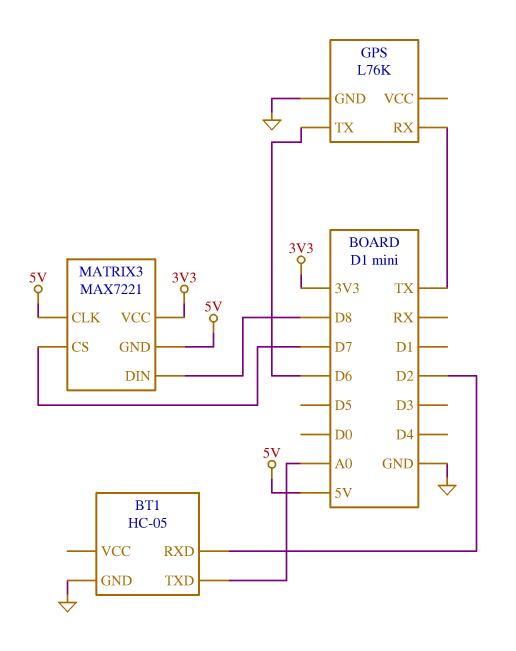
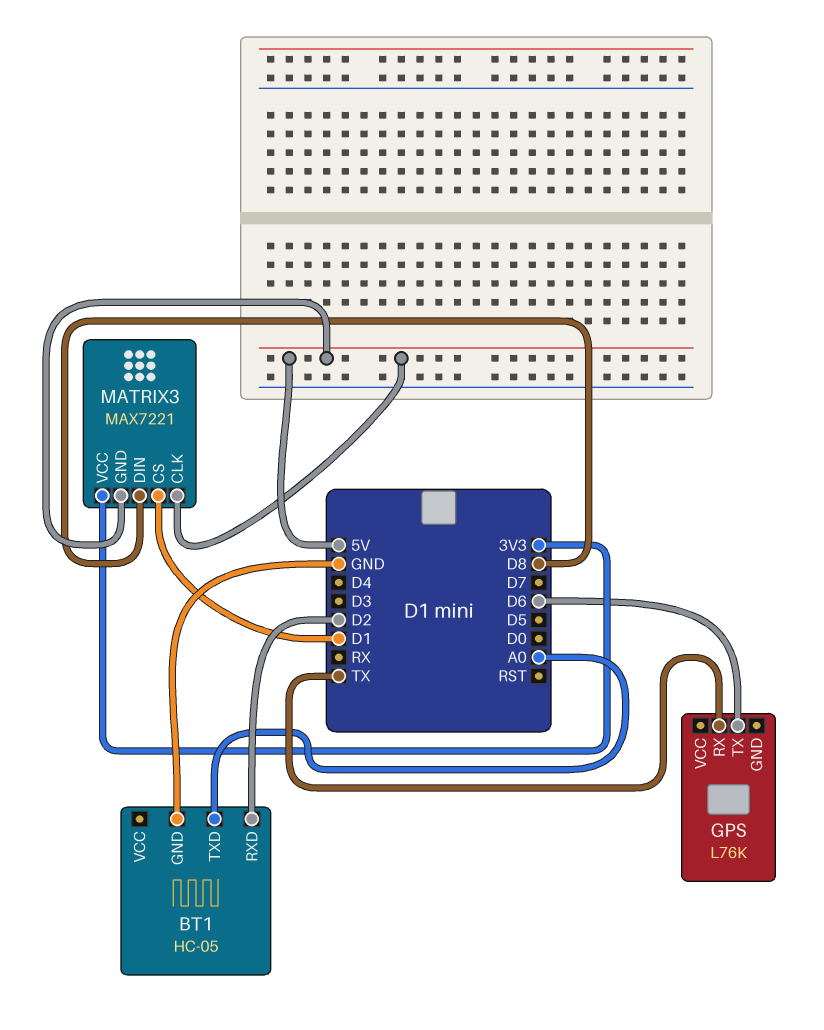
GPS pin GND: GND -> none
MATRIX3 pin CS: D7 -> D1

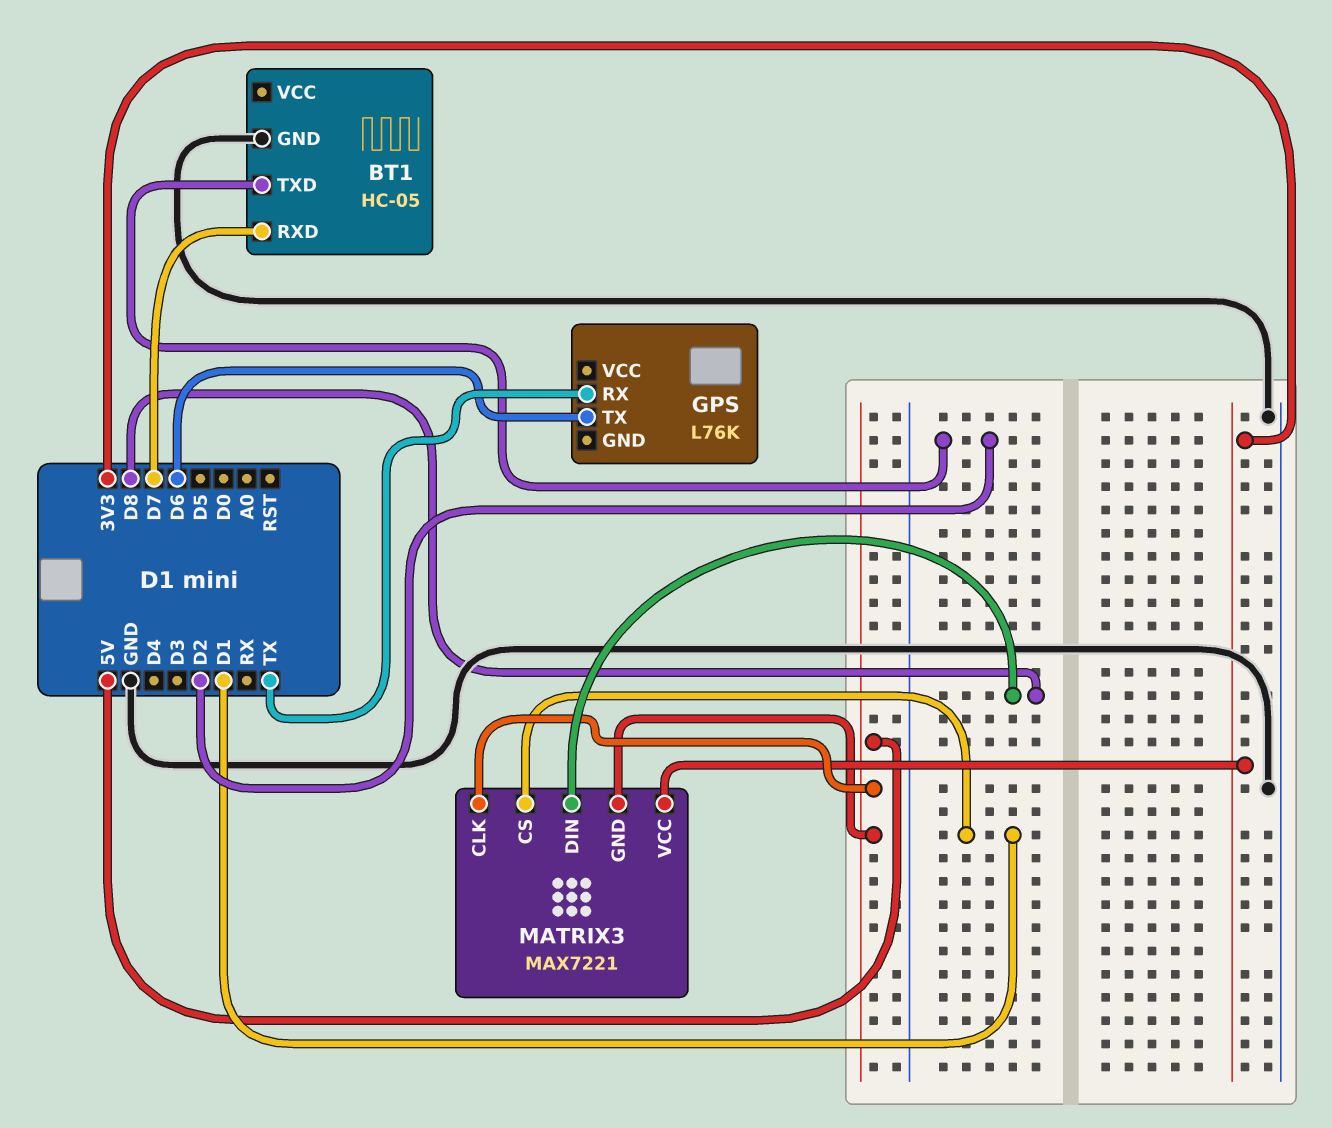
BT1 pin RXD: D2 -> D7
BT1 pin TXD: A0 -> D2

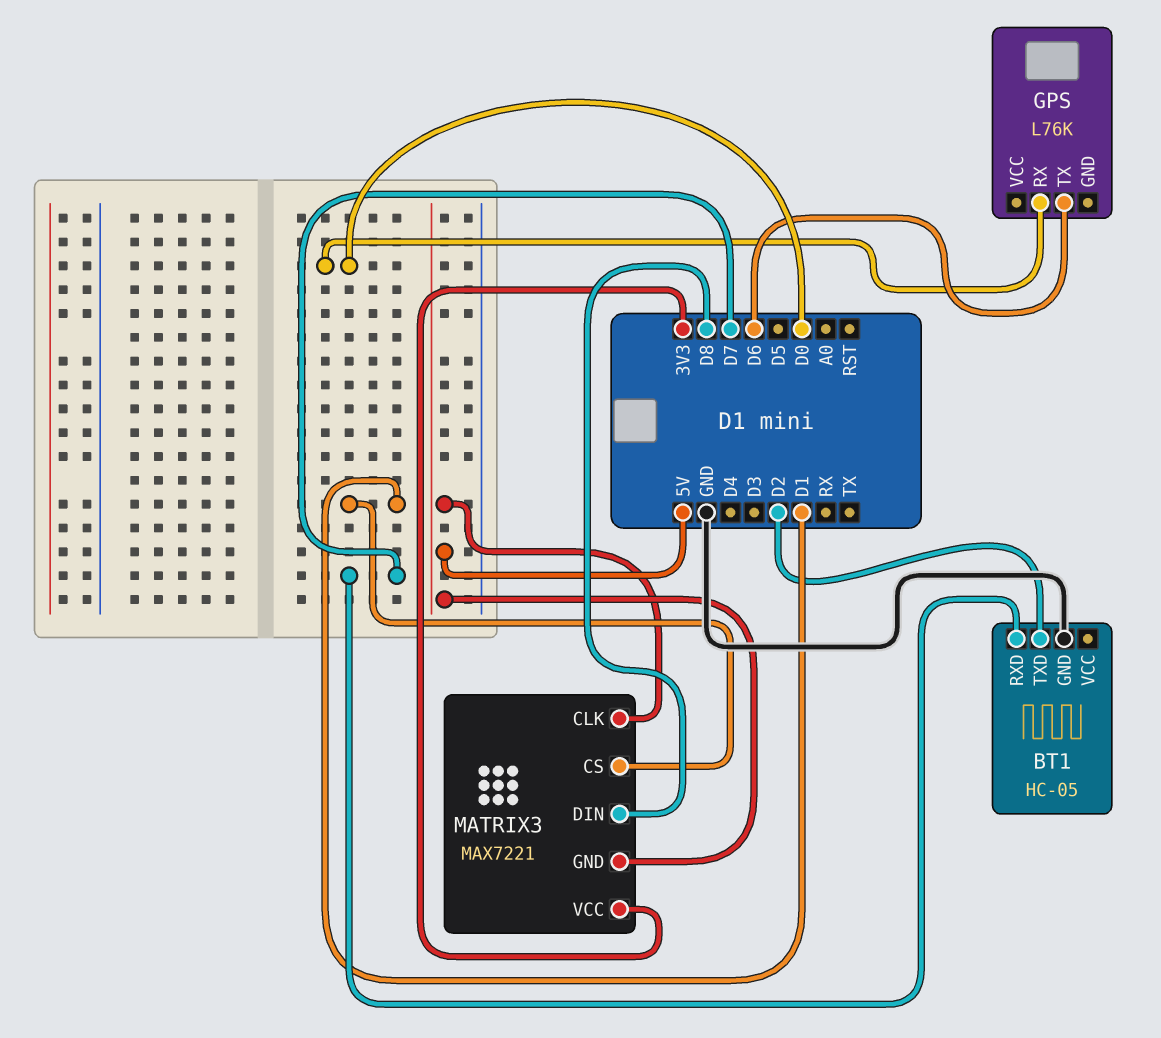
GPS pin RX: TX -> D0

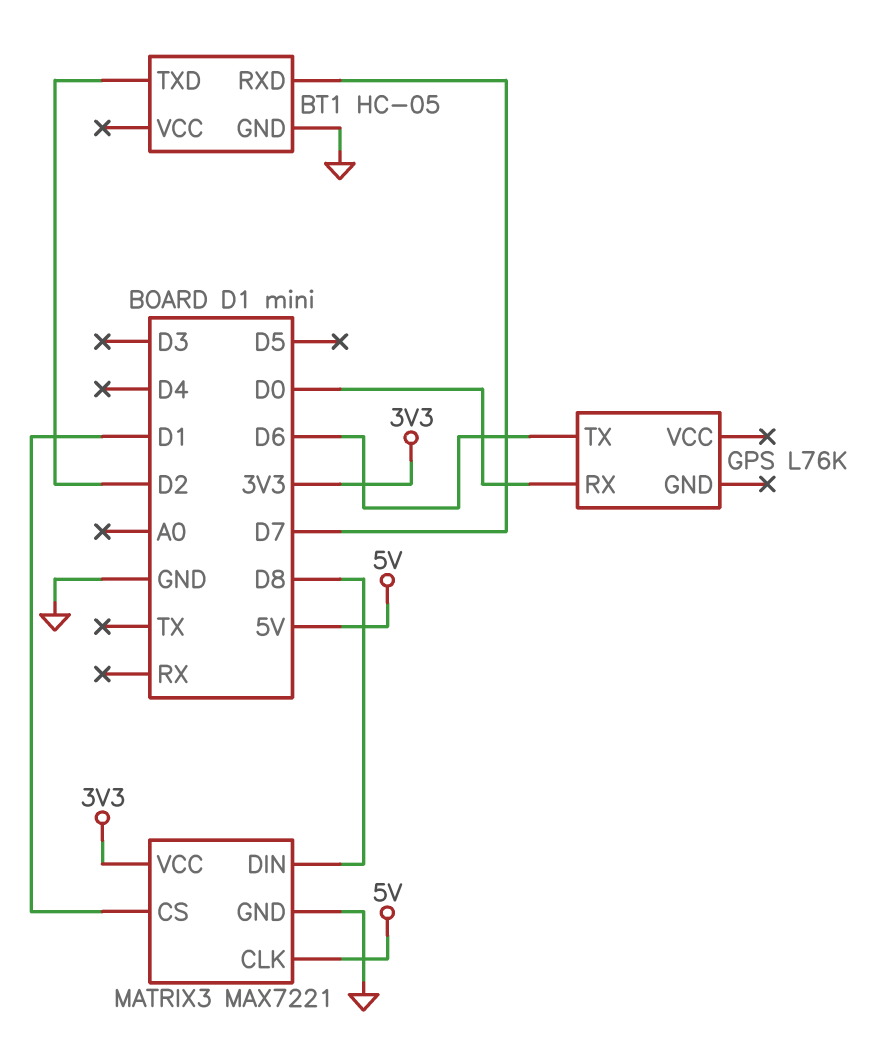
MATRIX3 pin GND: 5V -> GND

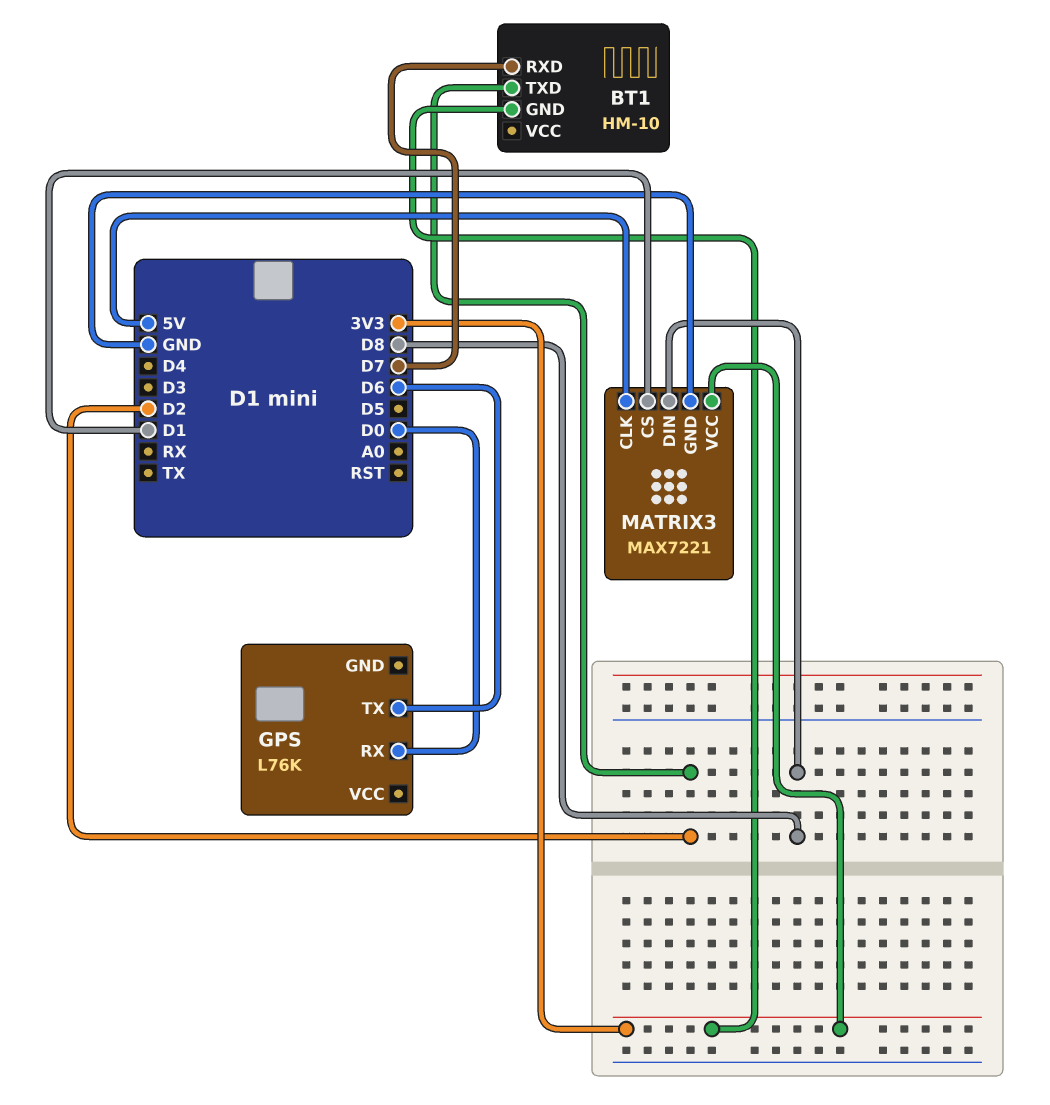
BT1: HC-05 -> HM-10
BT1 pin GND: GND -> 3V3

